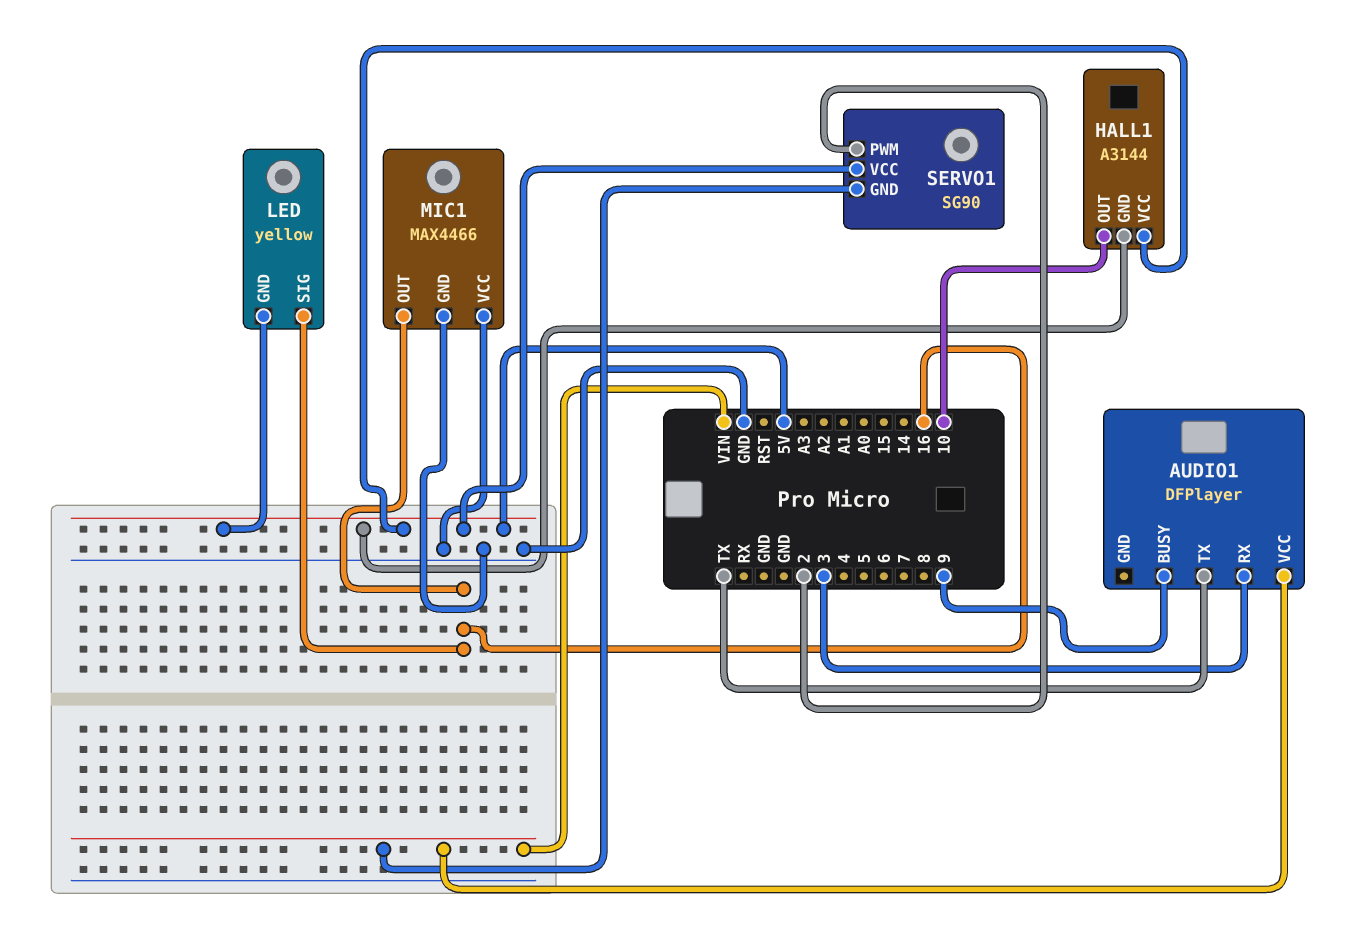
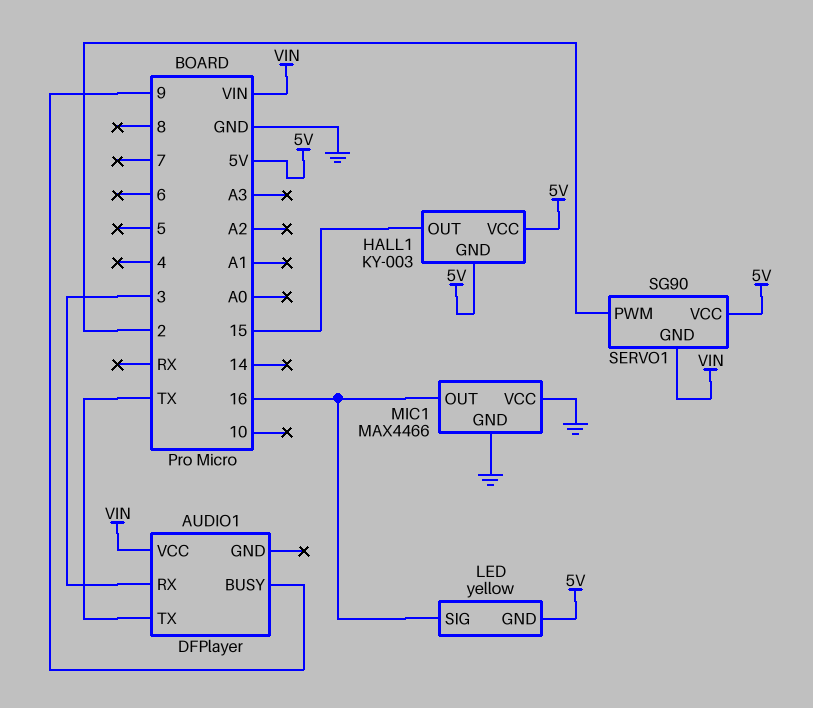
HALL1: A3144 -> KY-003
HALL1 pin OUT: 10 -> 15

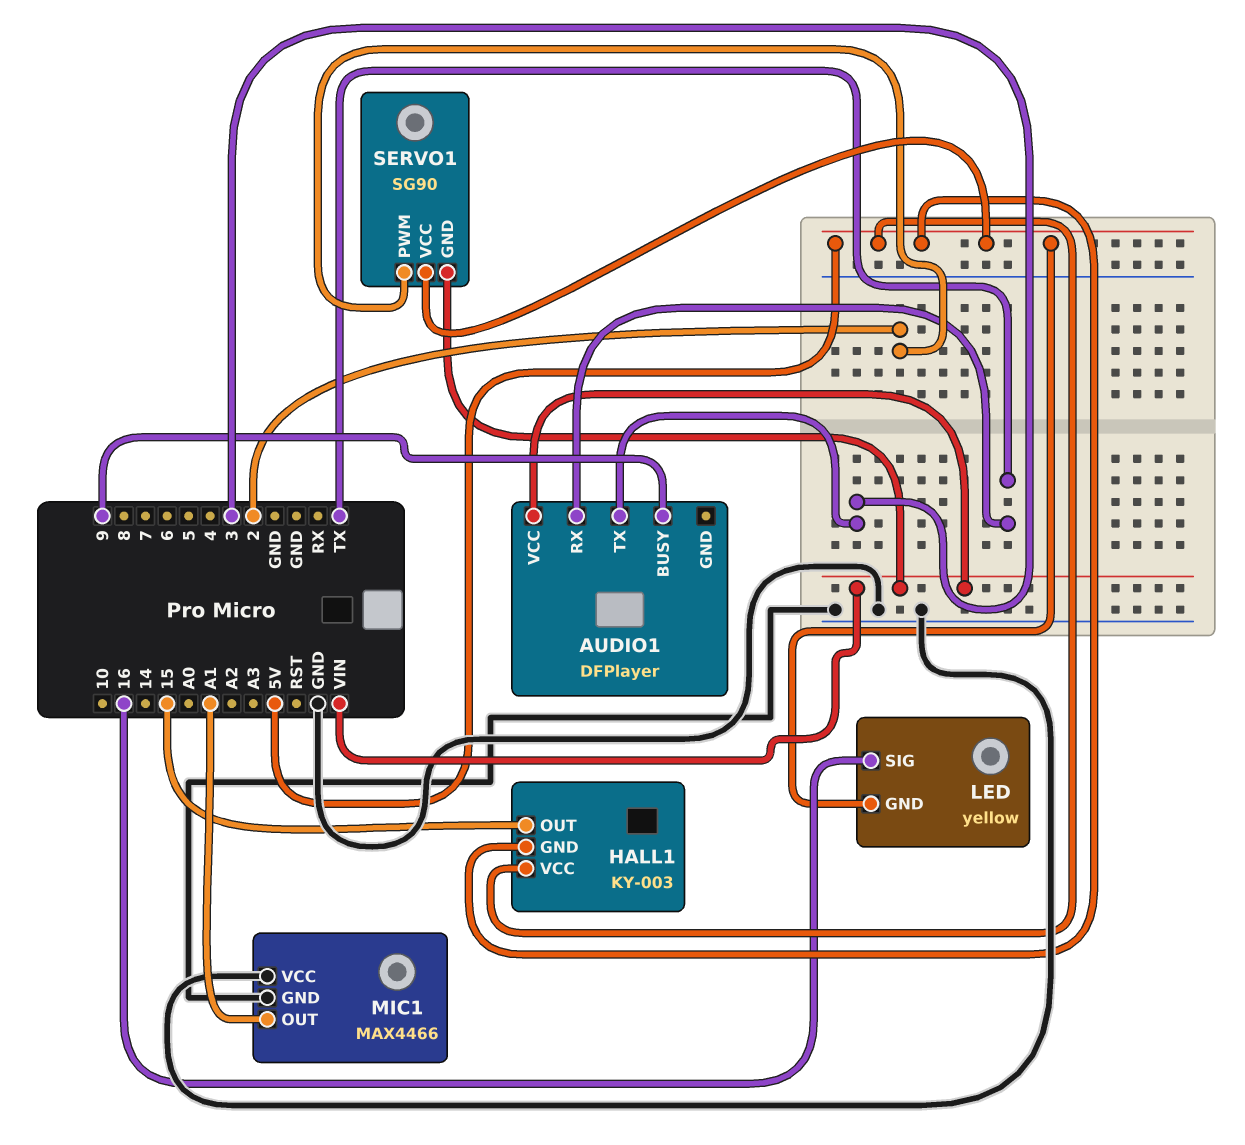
AUDIO1 pin RX: 3 -> TX
AUDIO1 pin TX: TX -> 3
MIC1 pin OUT: 16 -> A1

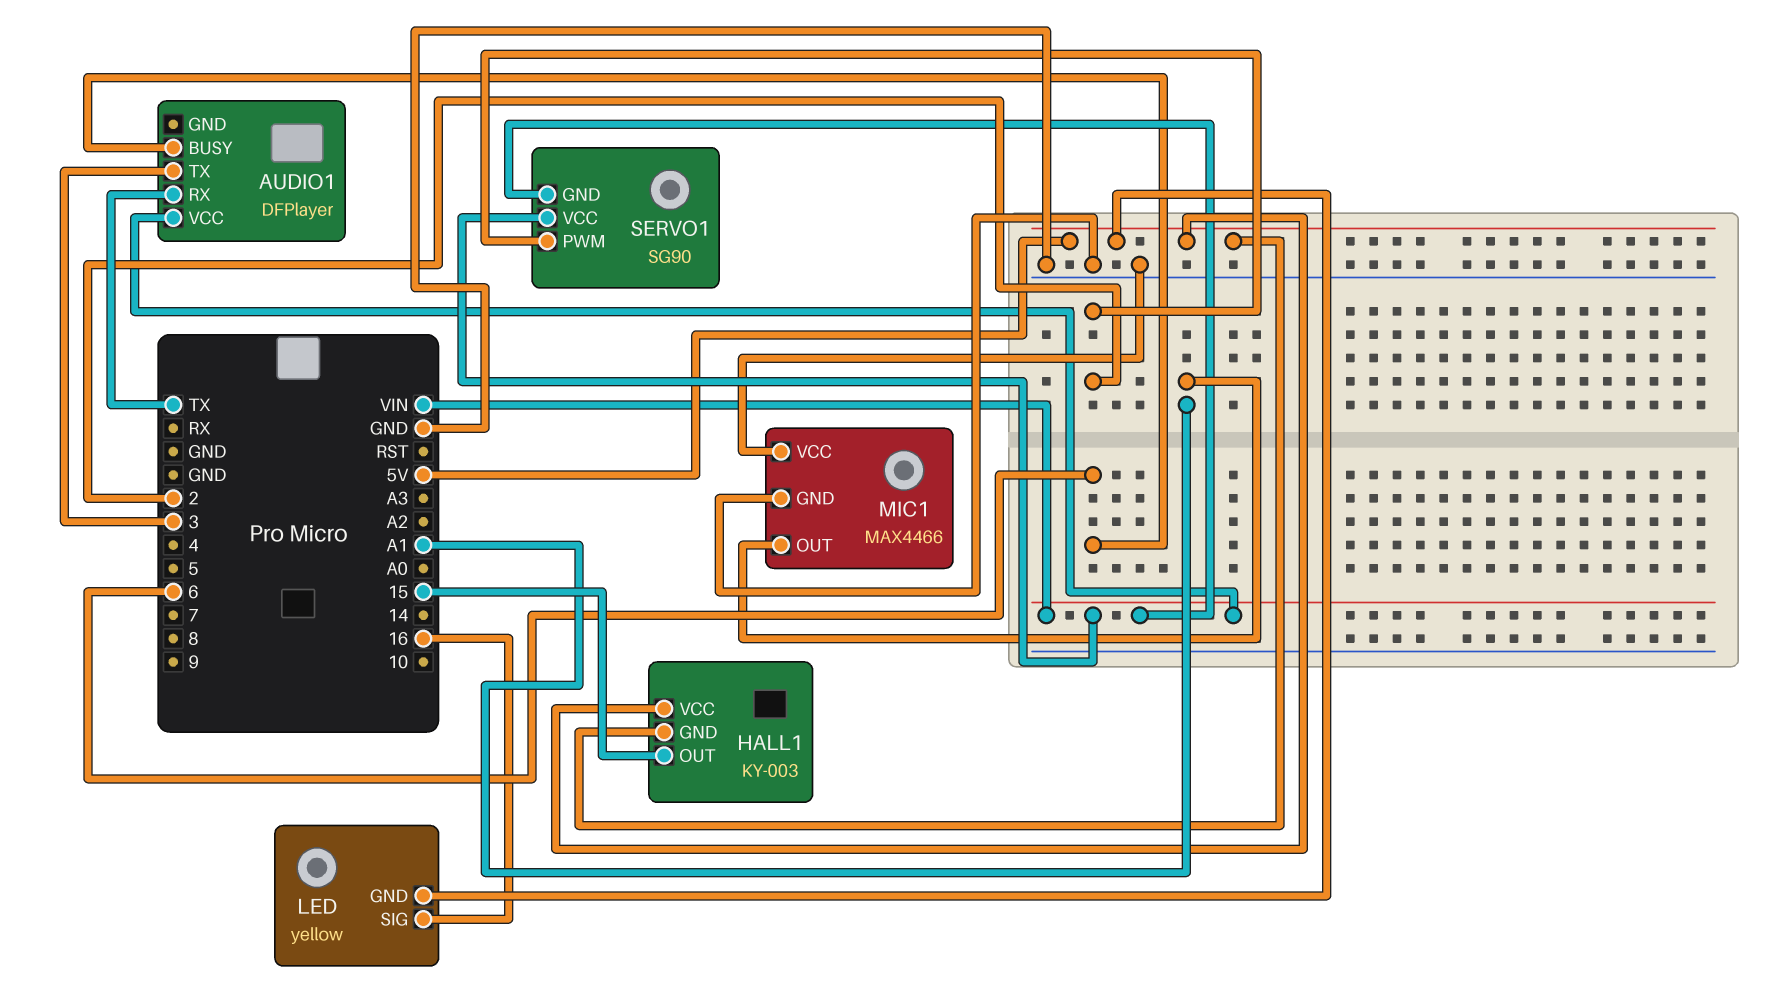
AUDIO1 pin BUSY: 9 -> 6
SERVO1 pin VCC: 5V -> VIN

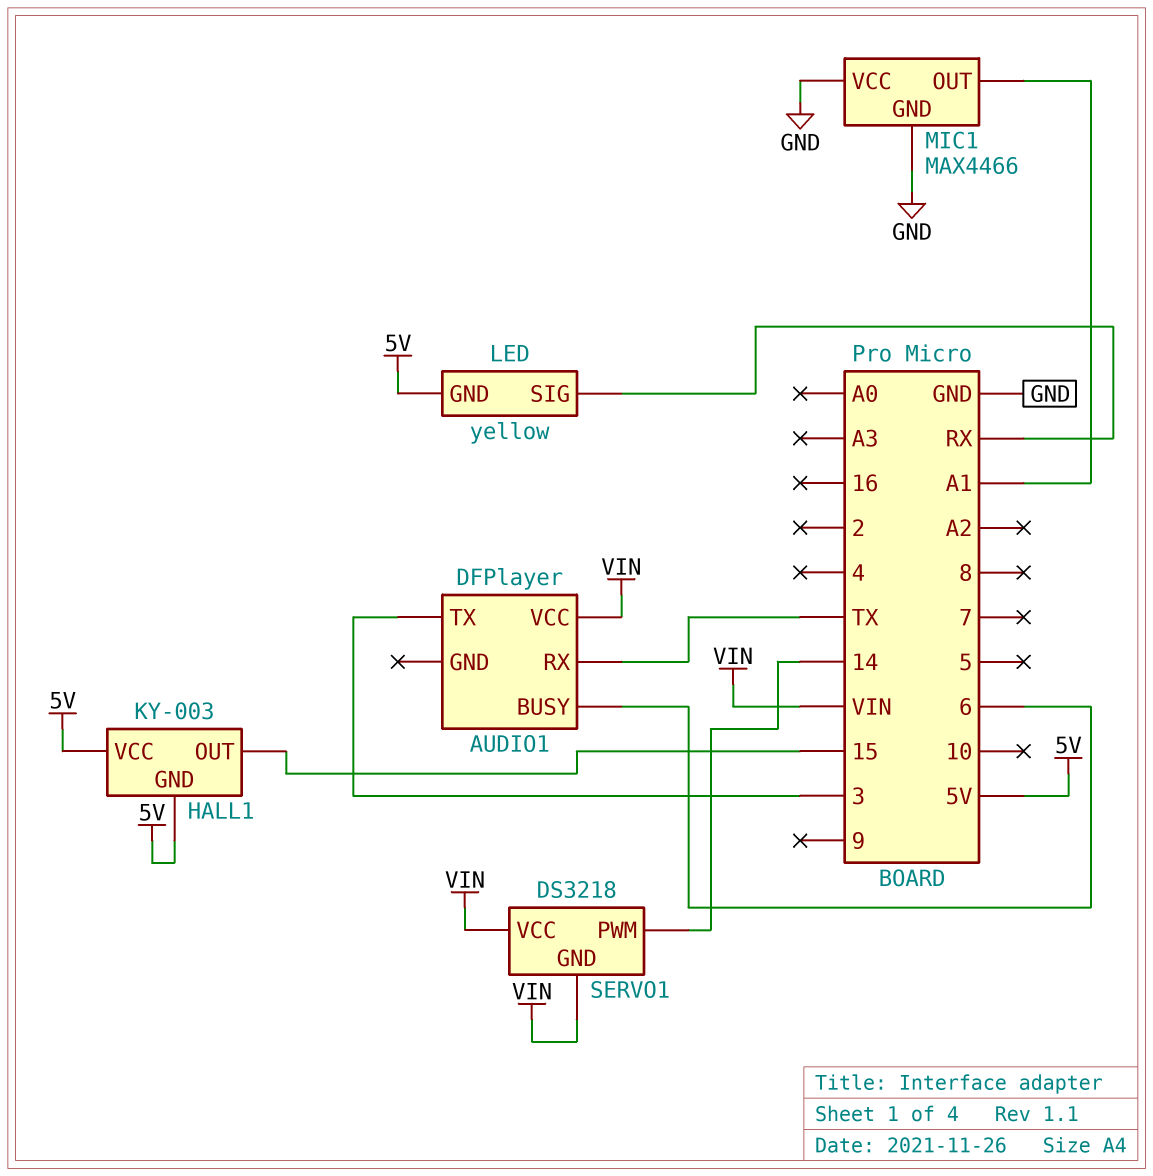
LED pin SIG: 16 -> RX
SERVO1: SG90 -> DS3218
SERVO1 pin PWM: 2 -> 14

